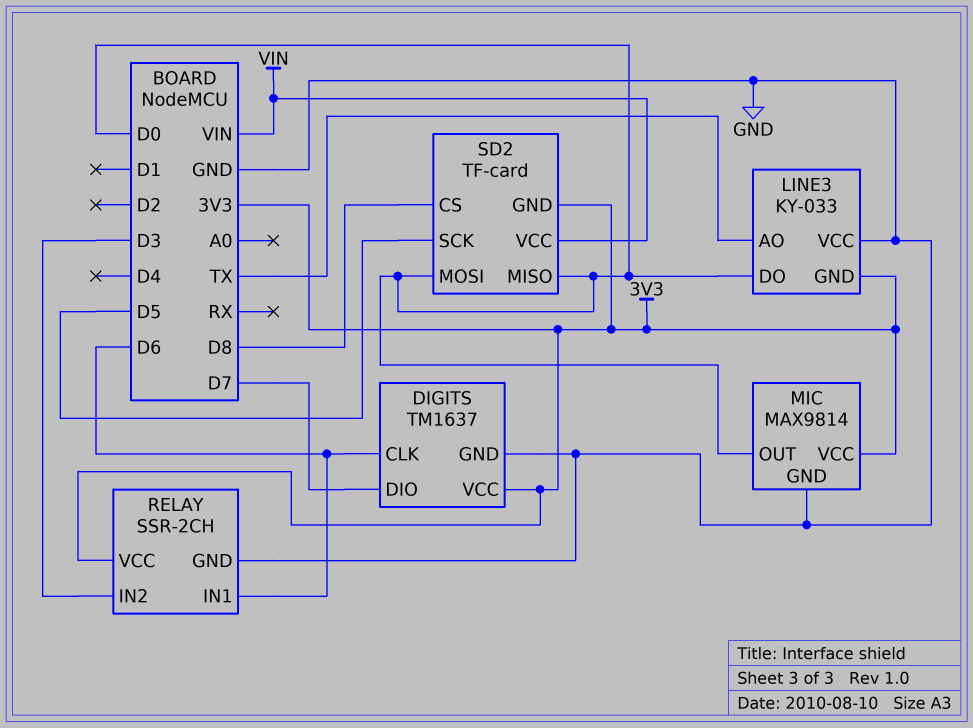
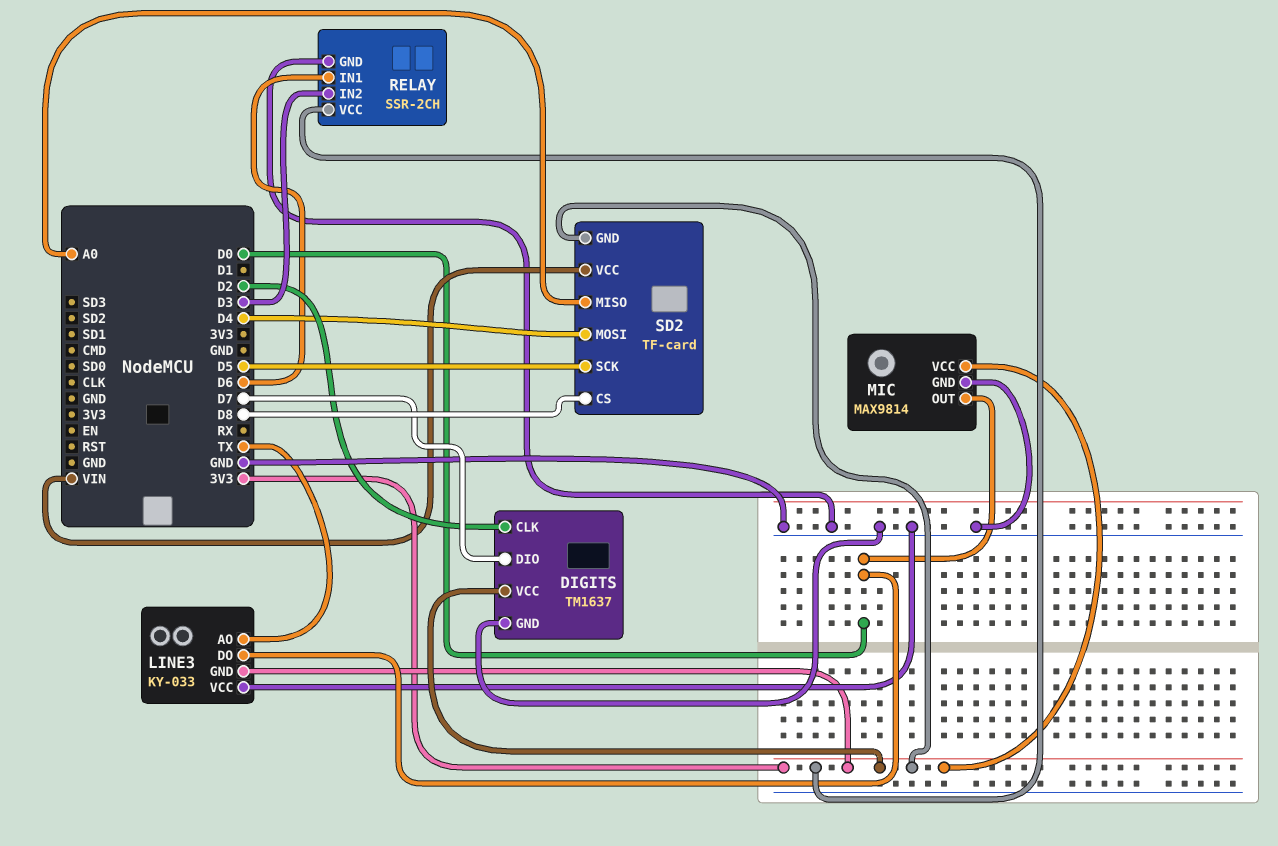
DIGITS pin CLK: D6 -> D2
SD2 pin MISO: D0 -> A0
SD2 pin MOSI: D0 -> D4

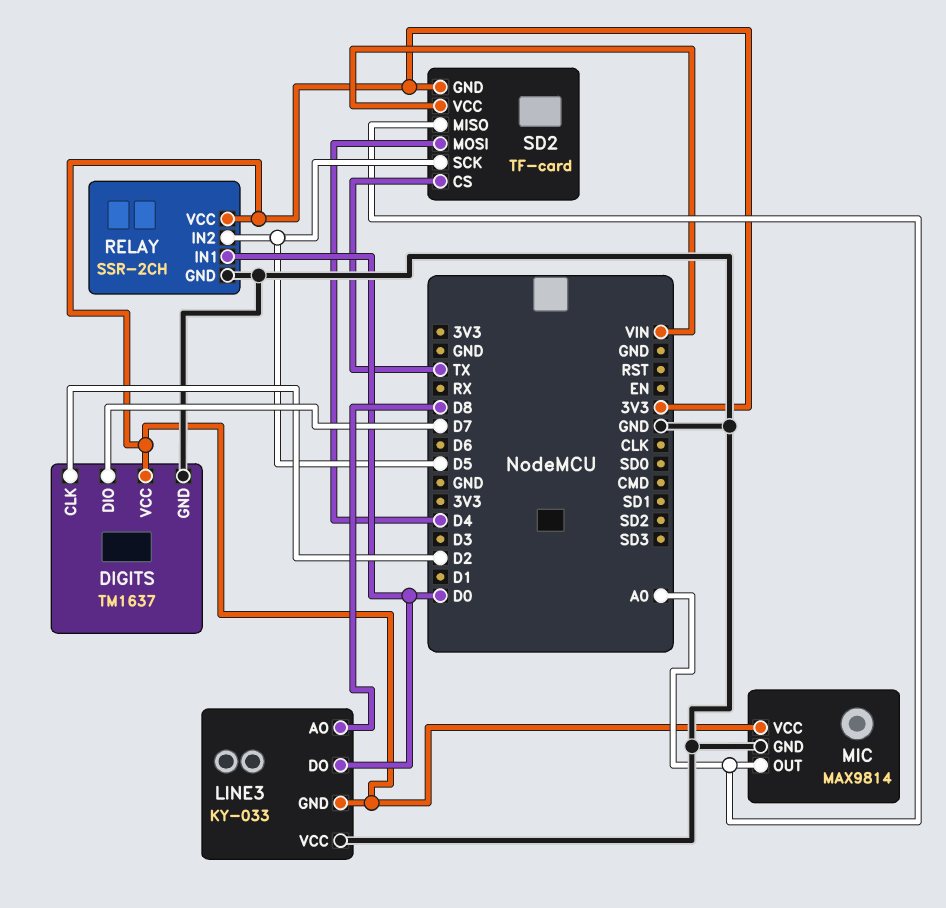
LINE3 pin AO: TX -> D8
MIC pin OUT: D0 -> A0
RELAY pin IN1: D6 -> D0
RELAY pin IN2: D3 -> D5
SD2 pin CS: D8 -> TX

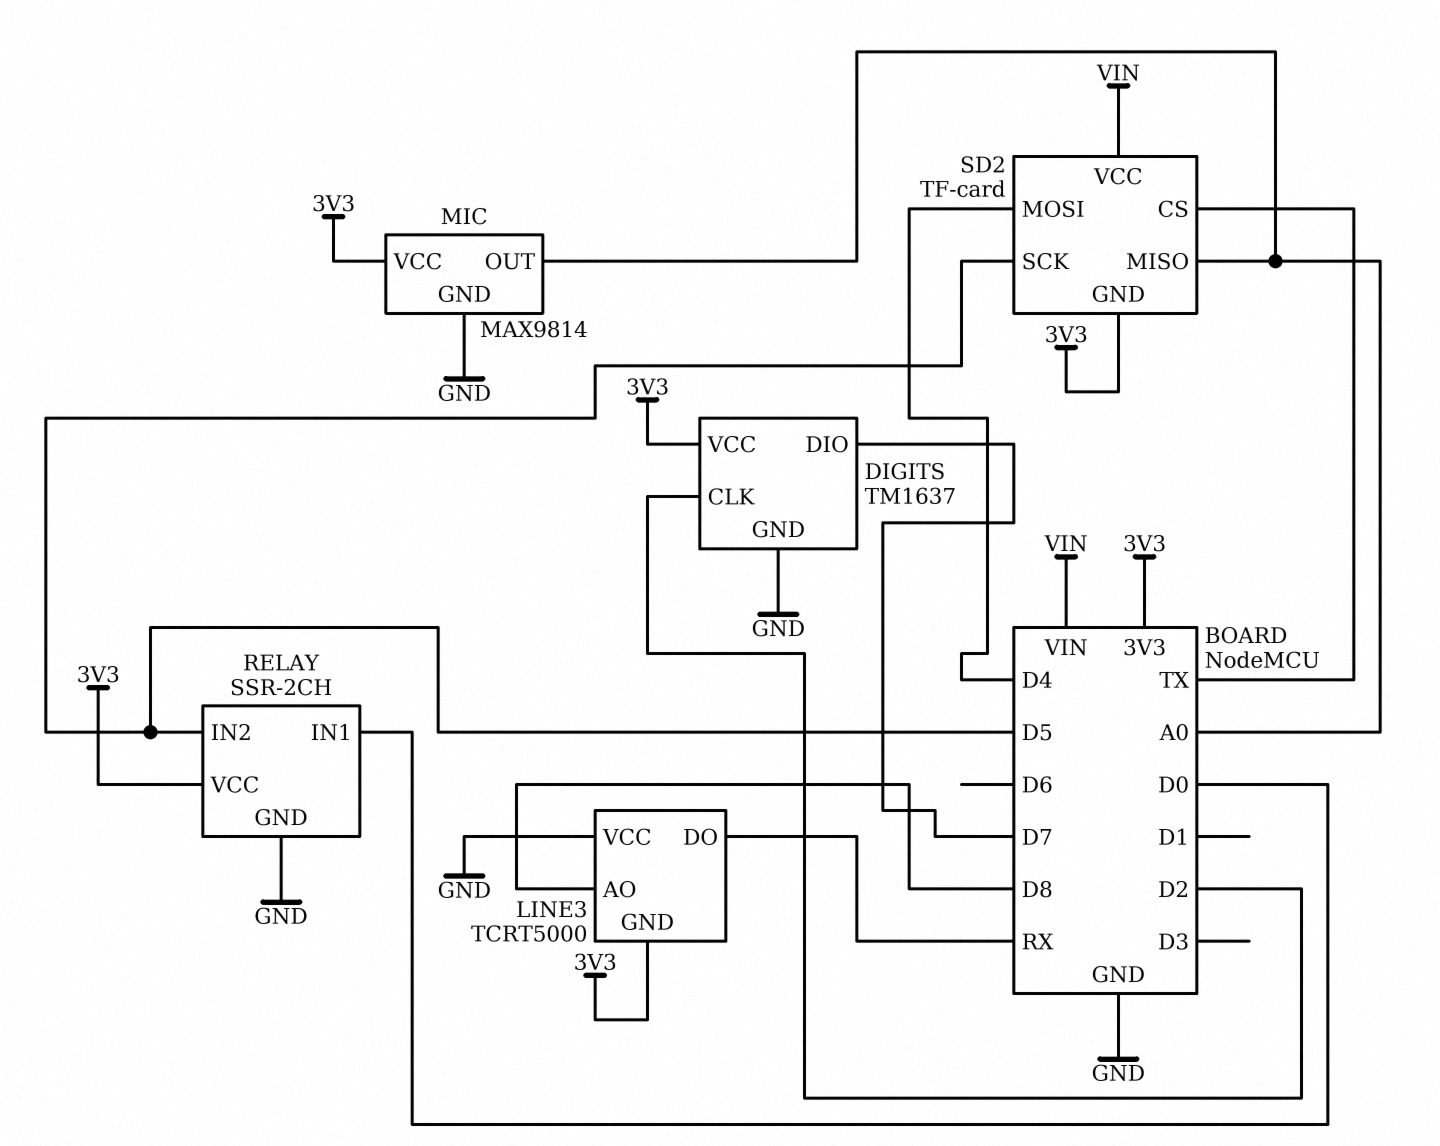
LINE3: KY-033 -> TCRT5000
LINE3 pin DO: D0 -> RX

